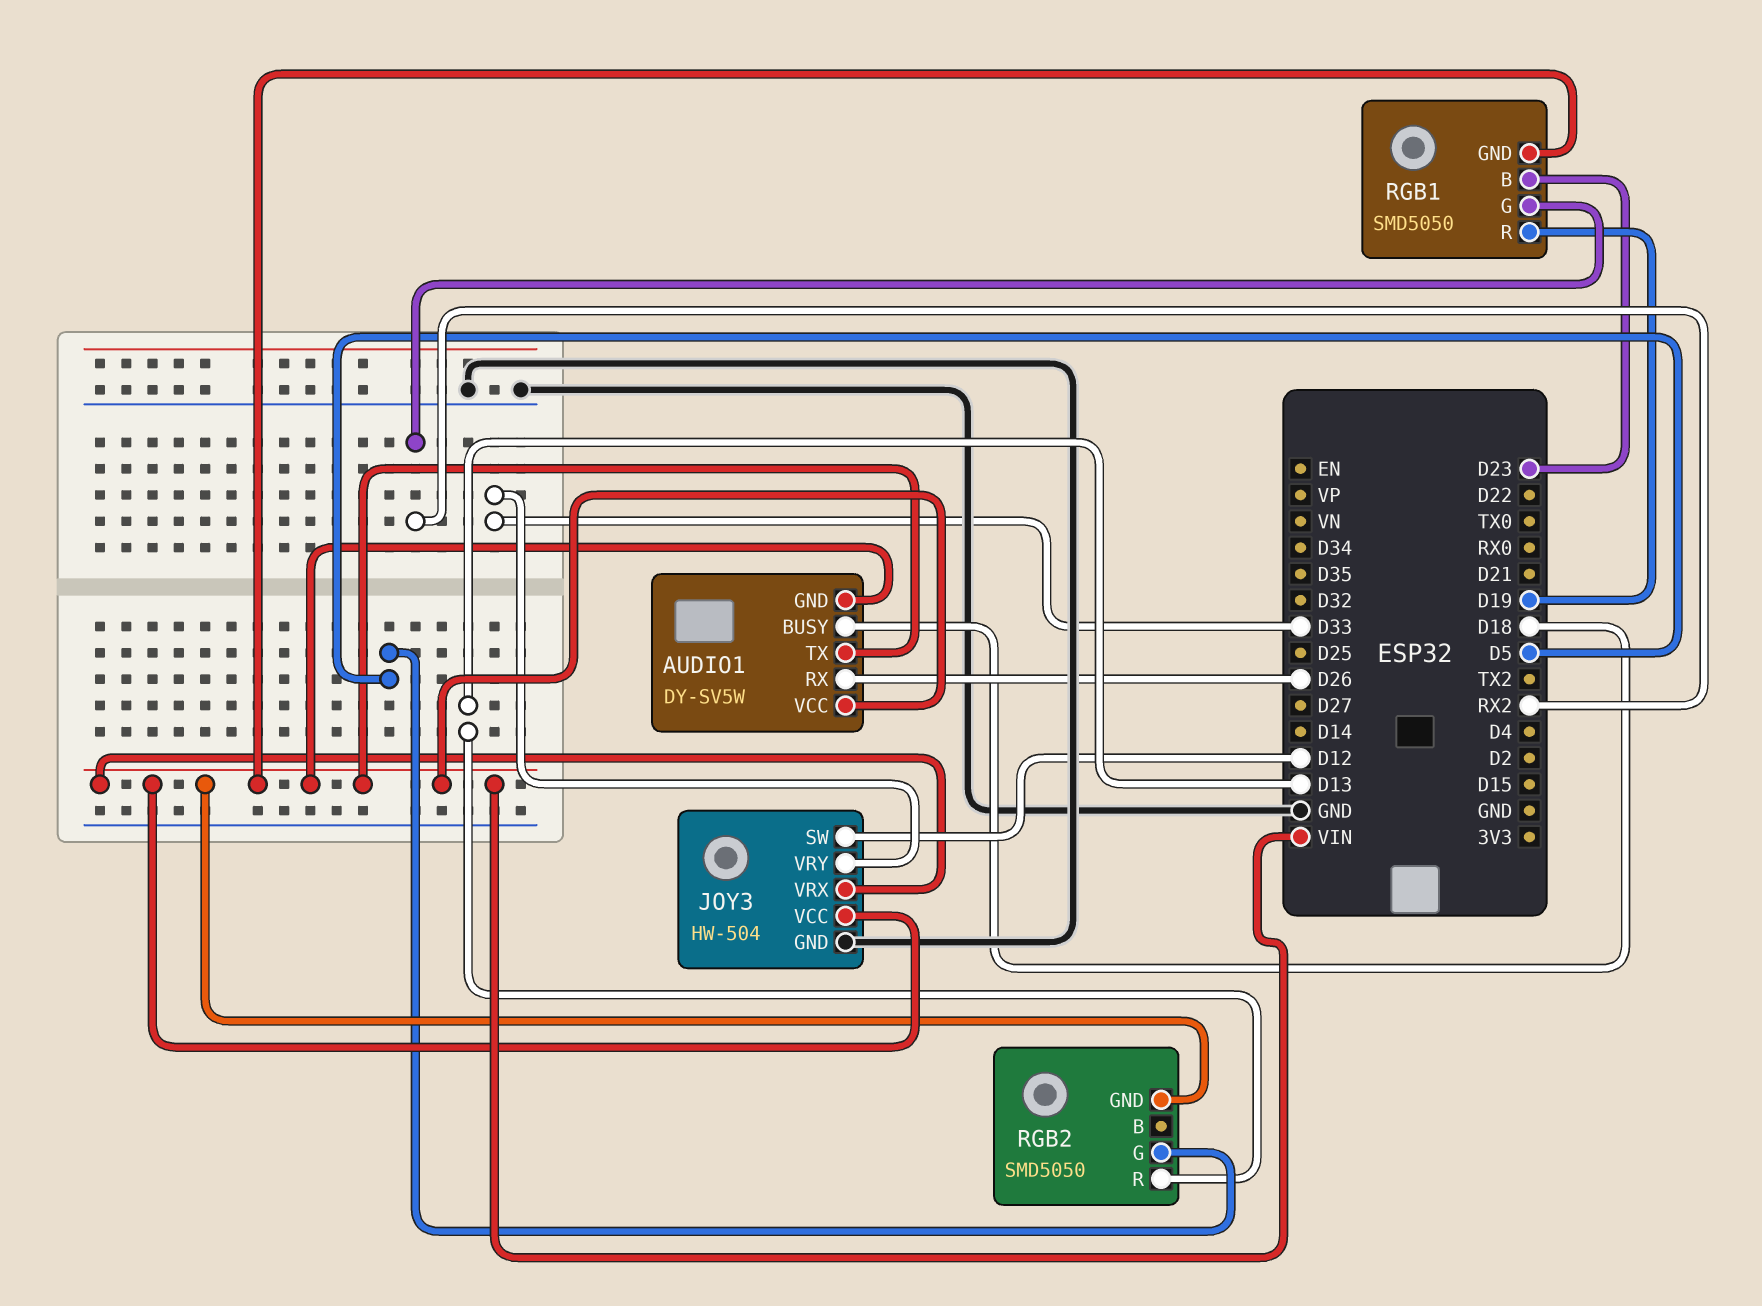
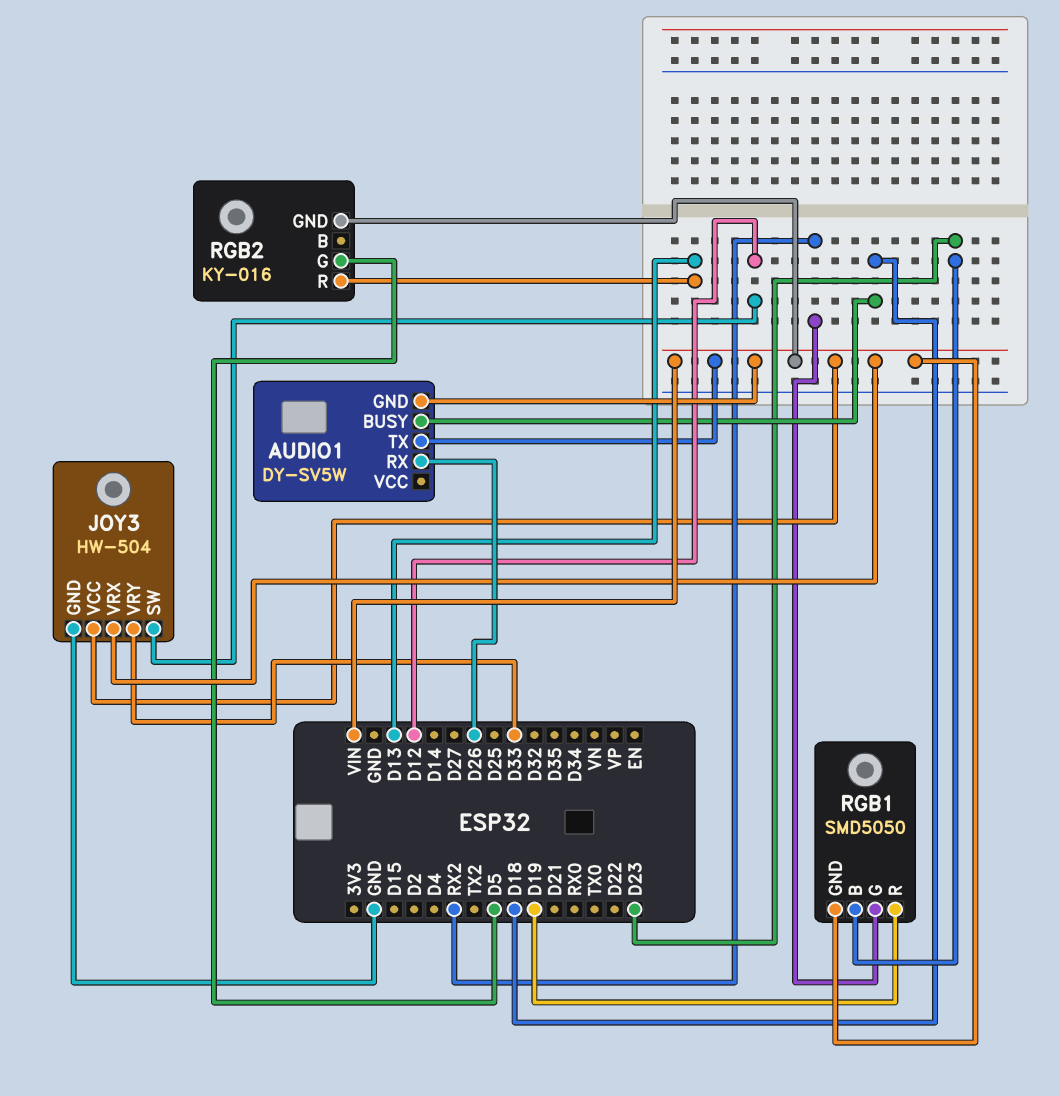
AUDIO1 pin VCC: VIN -> none
RGB2: SMD5050 -> KY-016

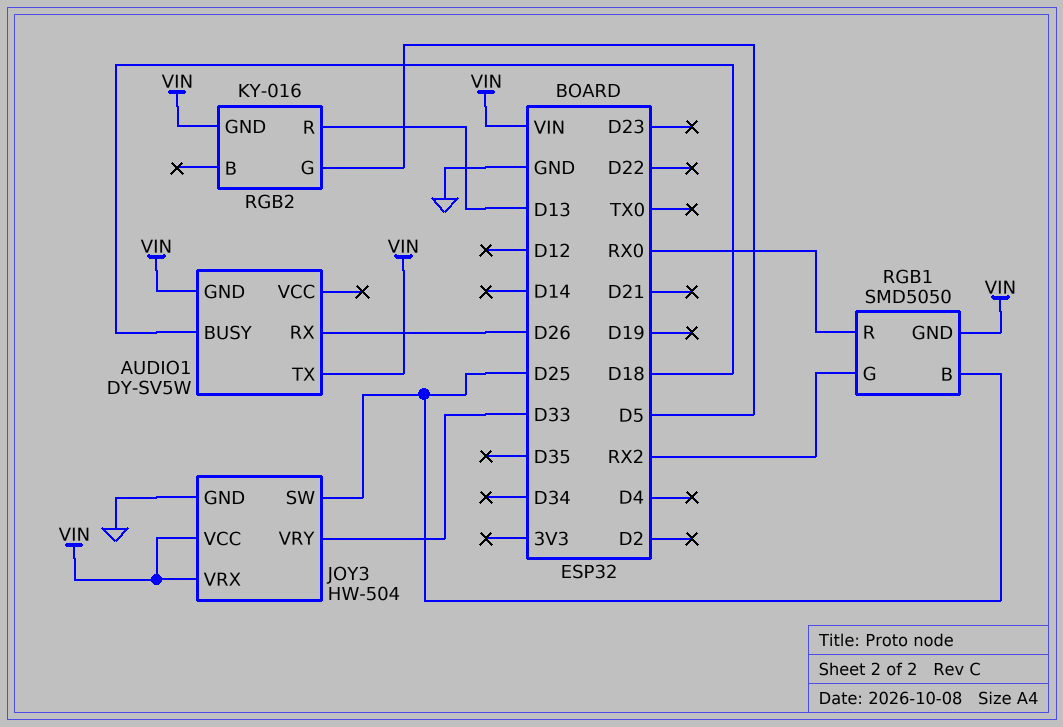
JOY3 pin SW: D12 -> D25
RGB1 pin B: D23 -> D25
RGB1 pin R: D19 -> RX0

